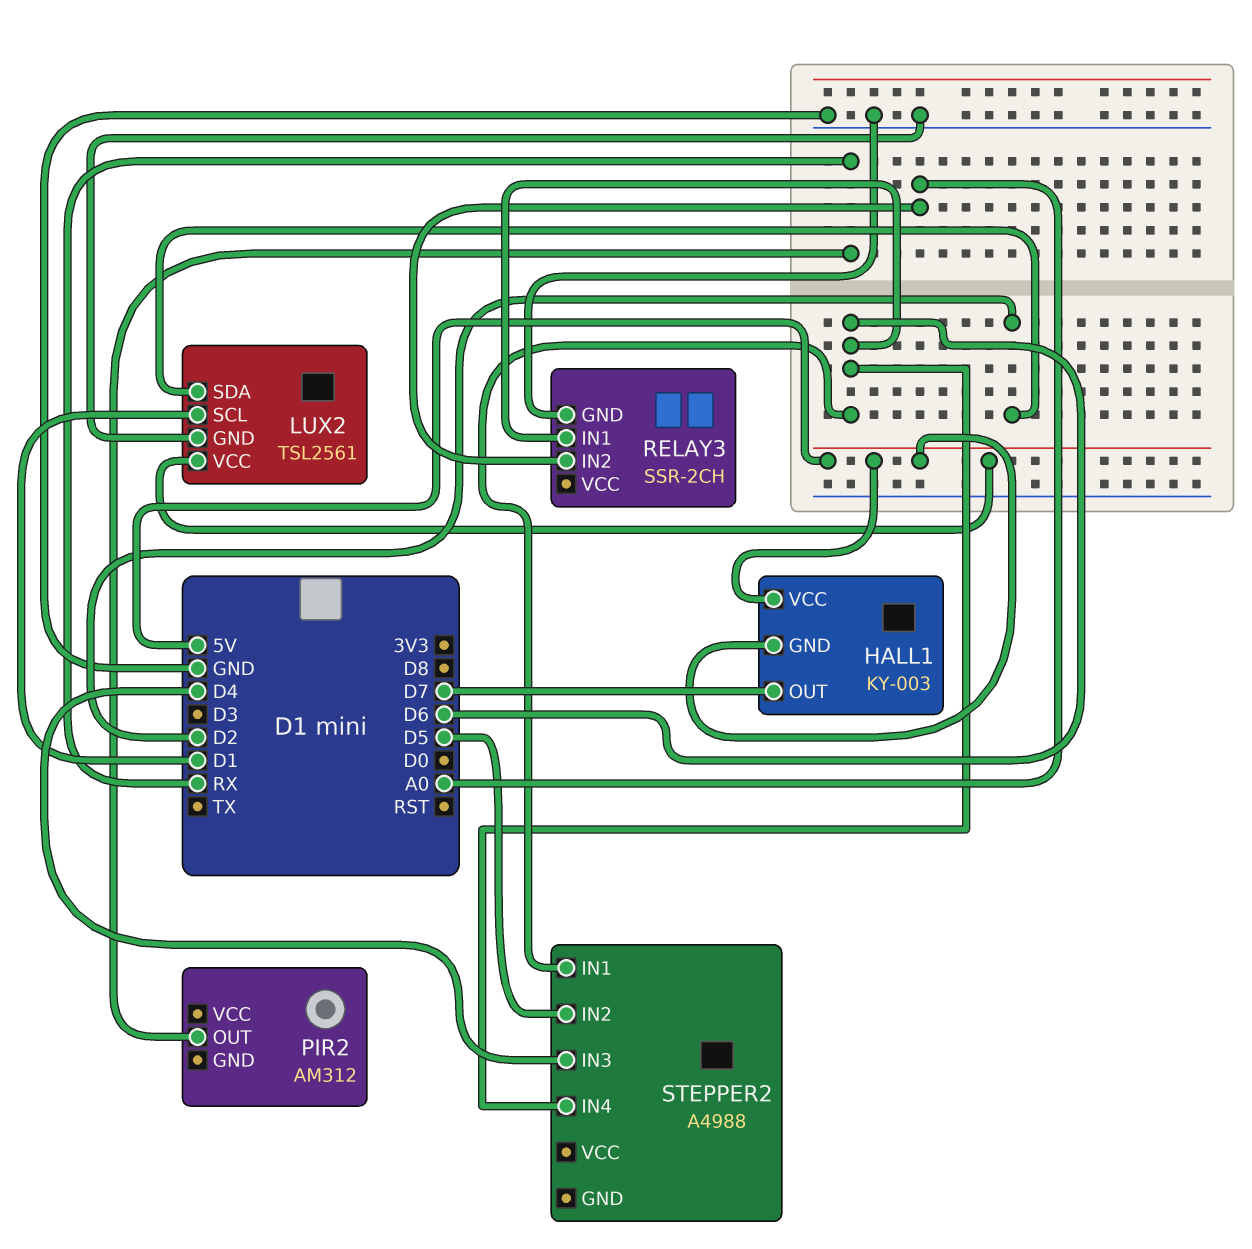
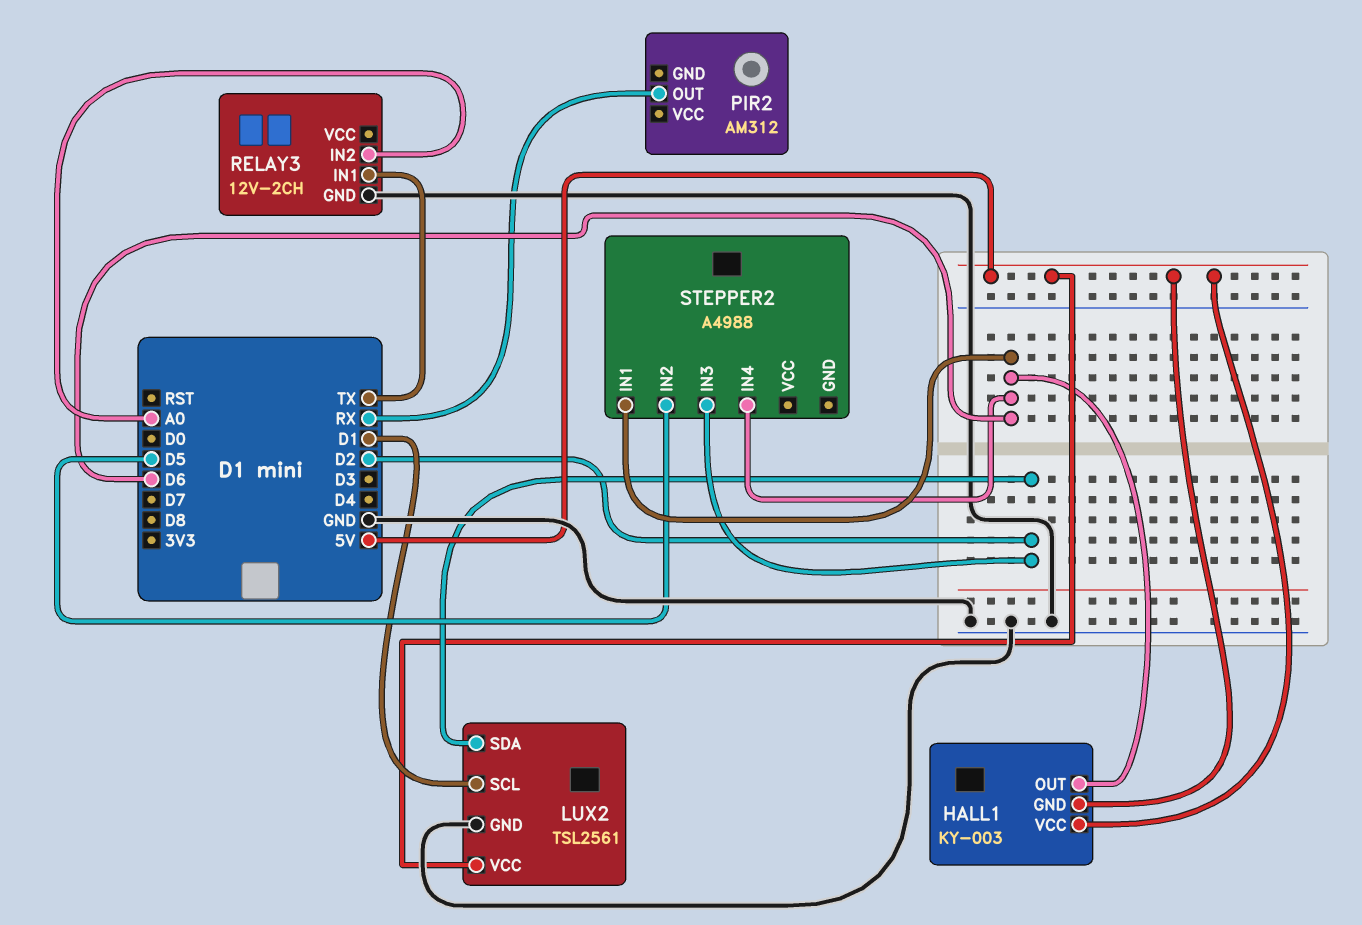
HALL1 pin OUT: D7 -> D6
RELAY3: SSR-2CH -> 12V-2CH
RELAY3 pin IN1: D6 -> TX
STEPPER2 pin IN3: D4 -> D2

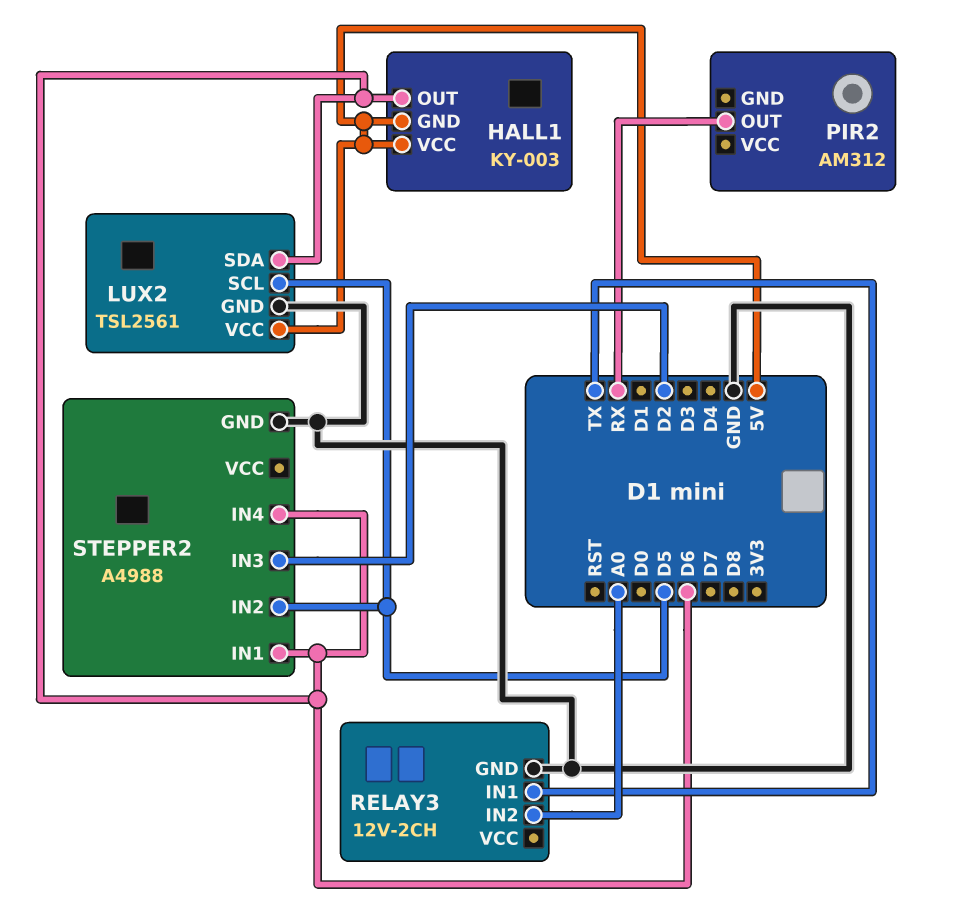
LUX2 pin SCL: D1 -> D5
LUX2 pin SDA: D2 -> D6
STEPPER2 pin GND: none -> GND

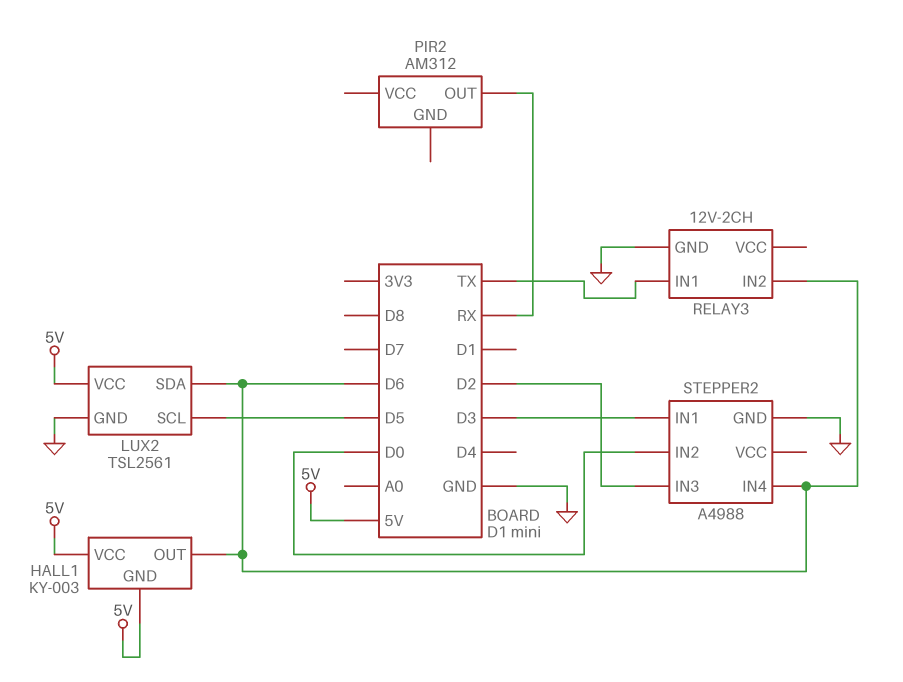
RELAY3 pin IN2: A0 -> D6
STEPPER2 pin IN1: D6 -> D3
STEPPER2 pin IN2: D5 -> D0

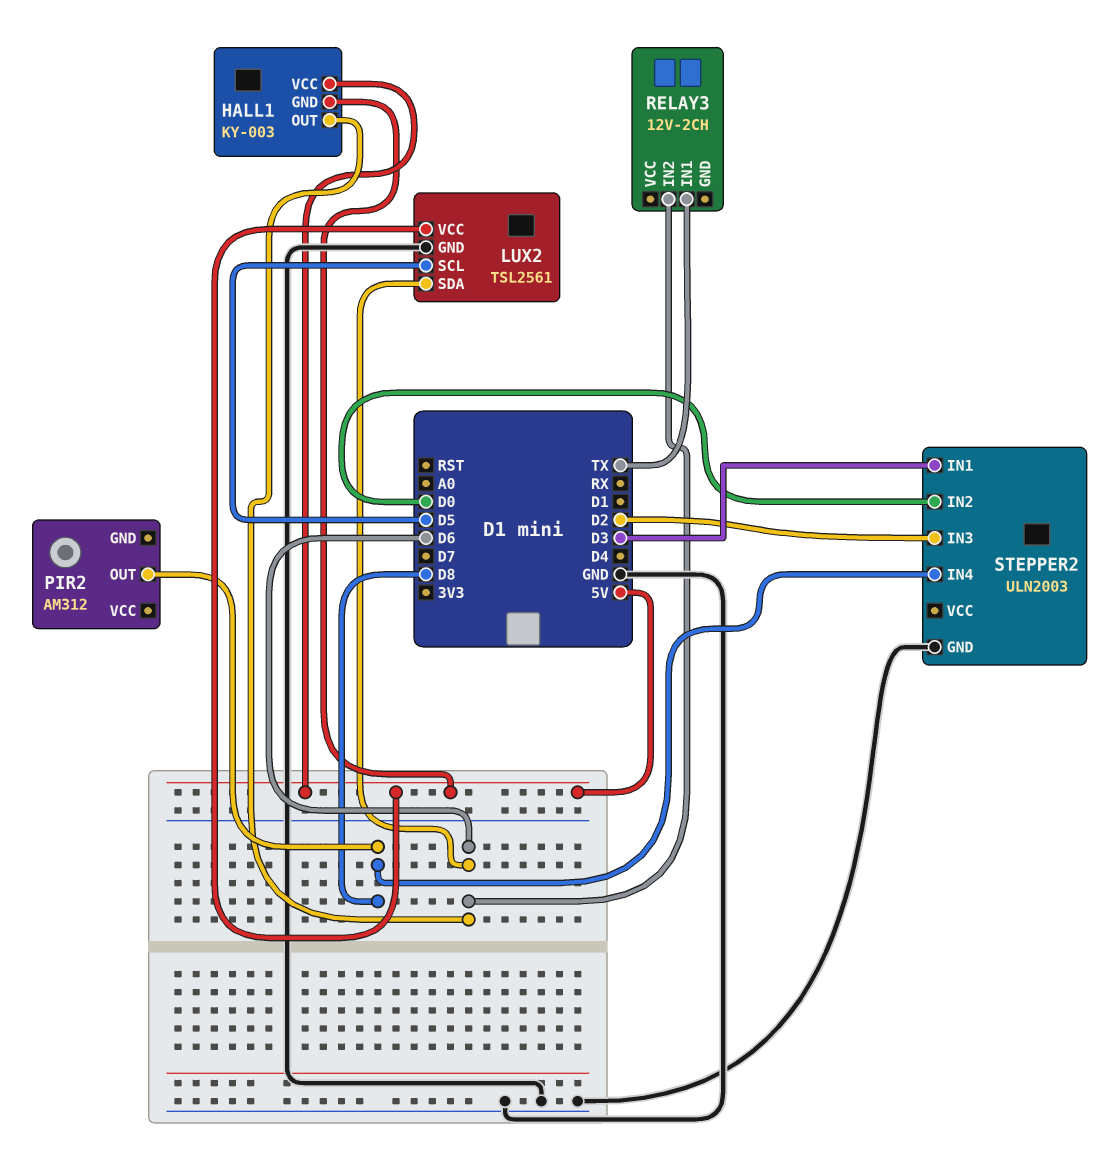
PIR2 pin OUT: RX -> D8
RELAY3 pin GND: GND -> none
STEPPER2: A4988 -> ULN2003
STEPPER2 pin IN4: D6 -> D8

